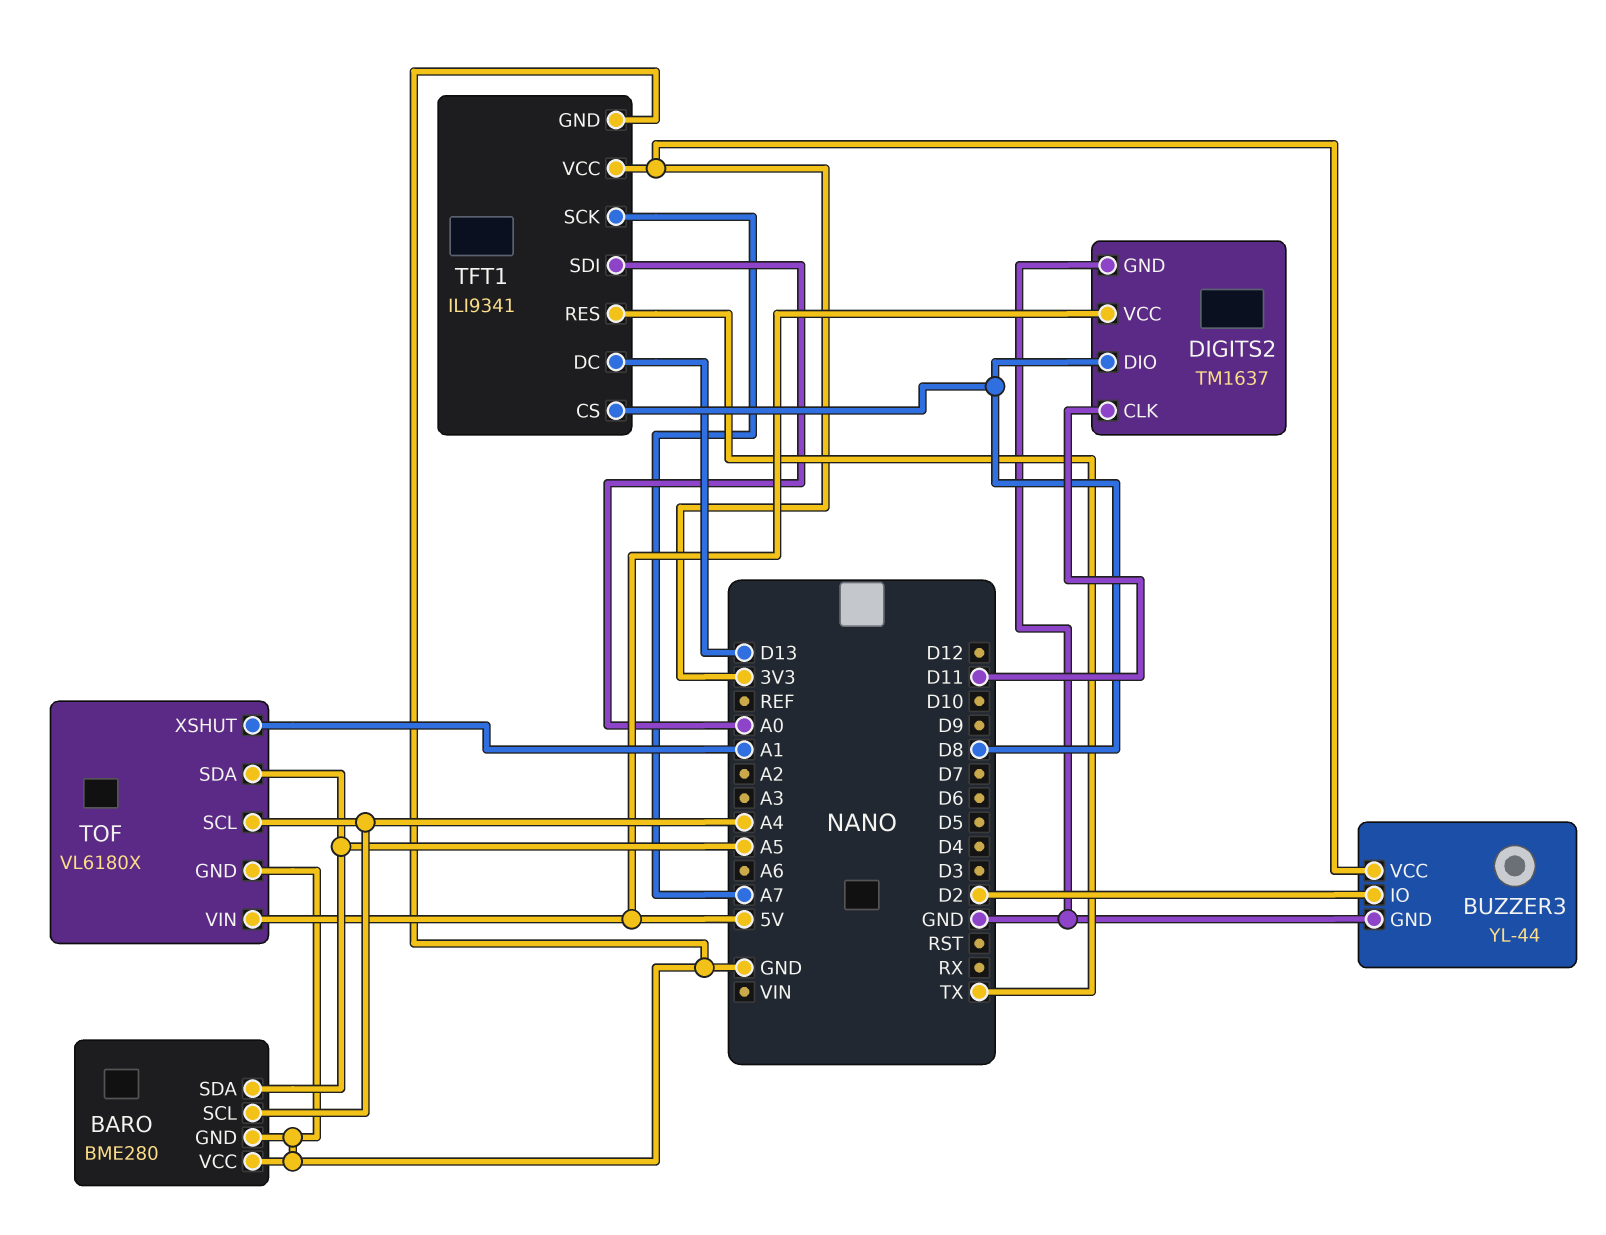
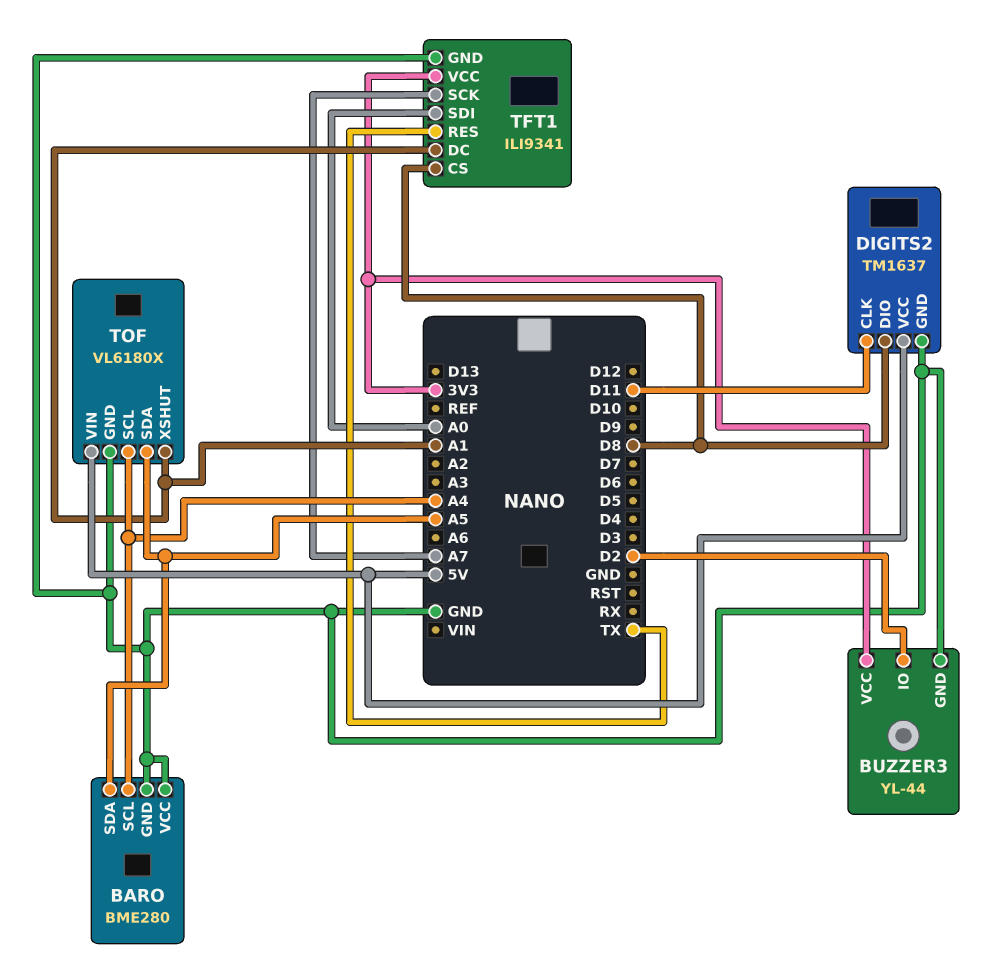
TFT1 pin DC: D13 -> A1

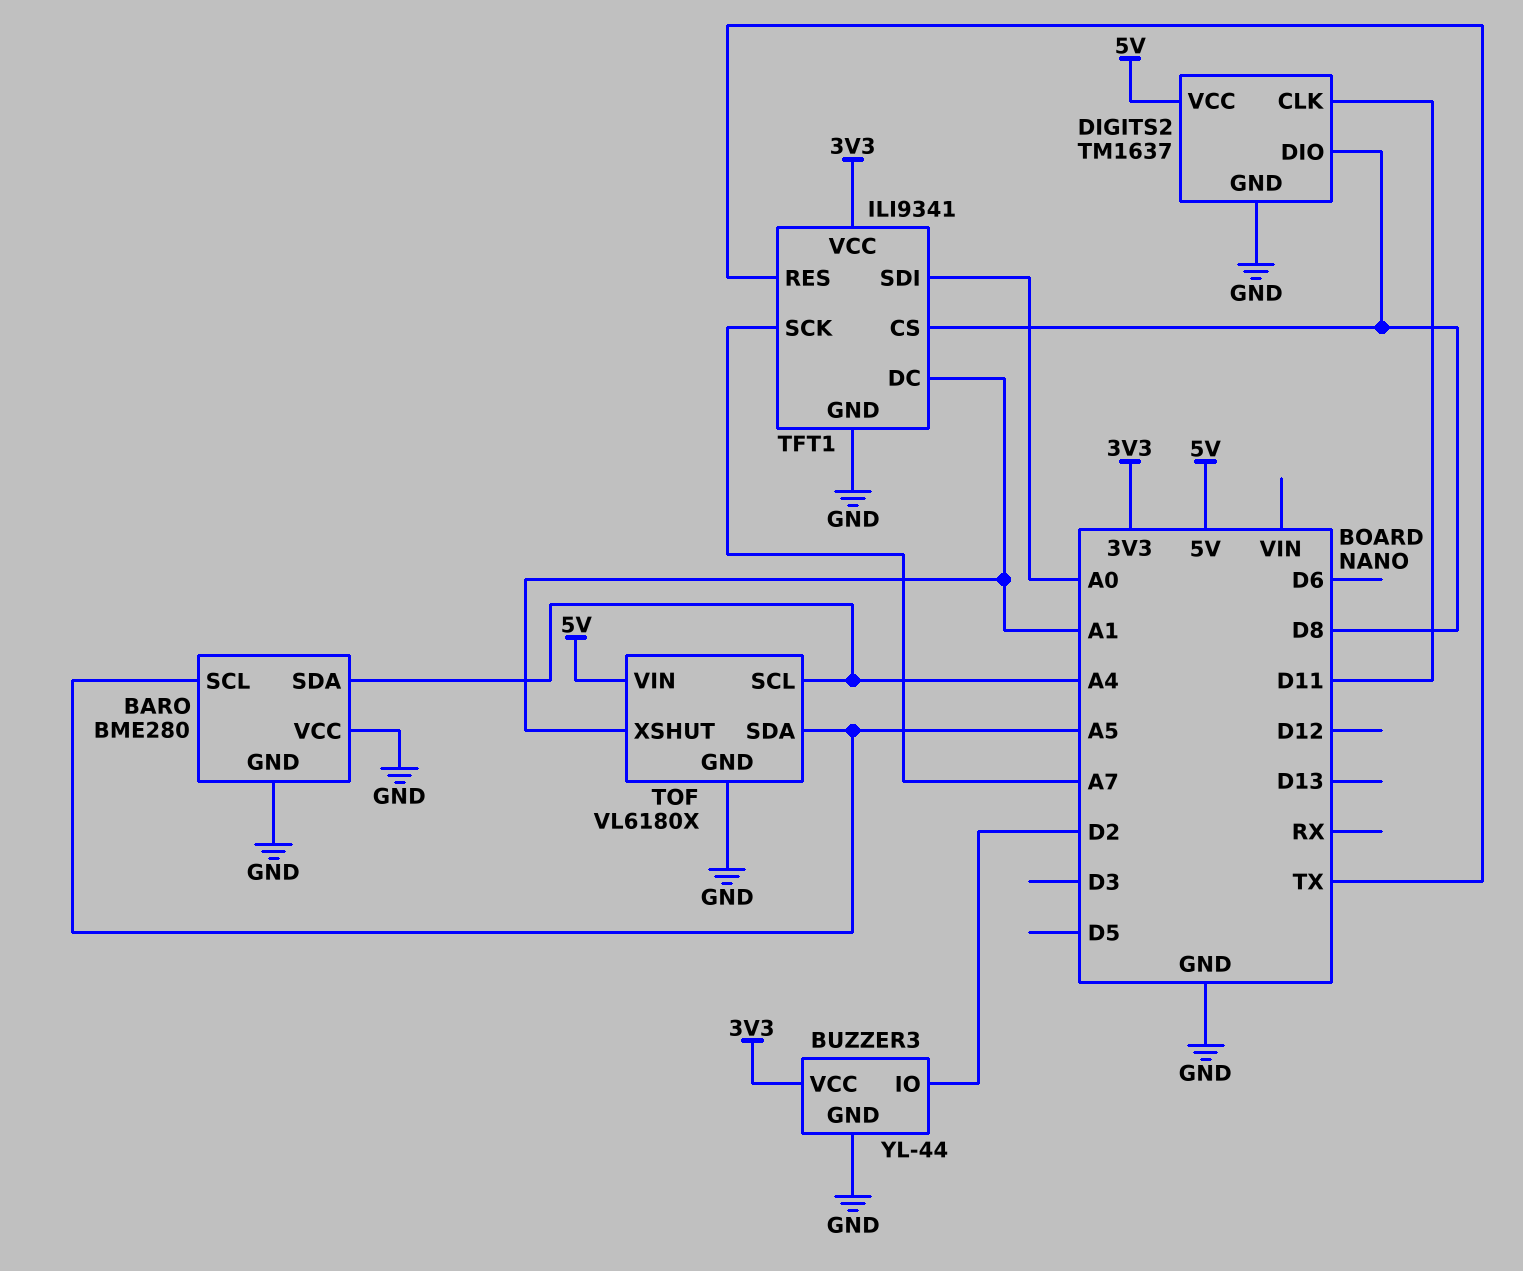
BARO pin SCL: A4 -> A5
BARO pin SDA: A5 -> A4

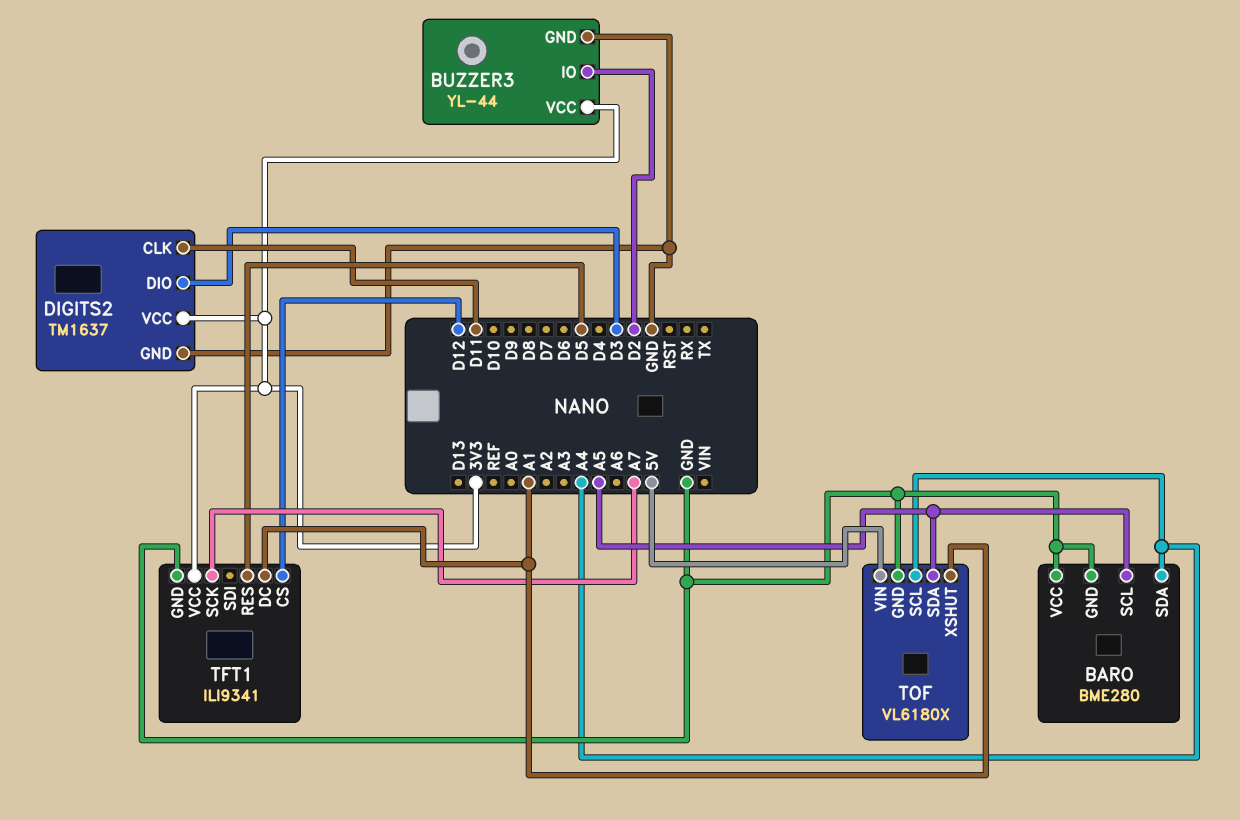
DIGITS2 pin DIO: D8 -> D3
DIGITS2 pin VCC: 5V -> 3V3
TFT1 pin CS: D8 -> D12
TFT1 pin RES: TX -> D5
TFT1 pin SDI: A0 -> none

